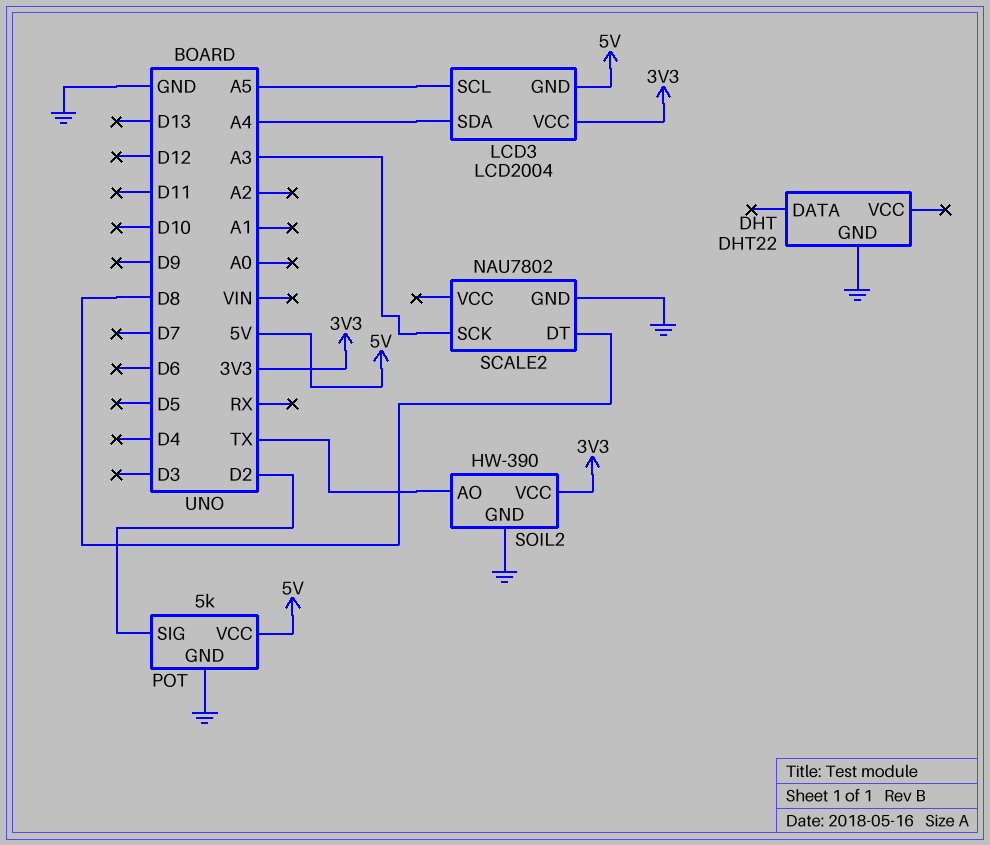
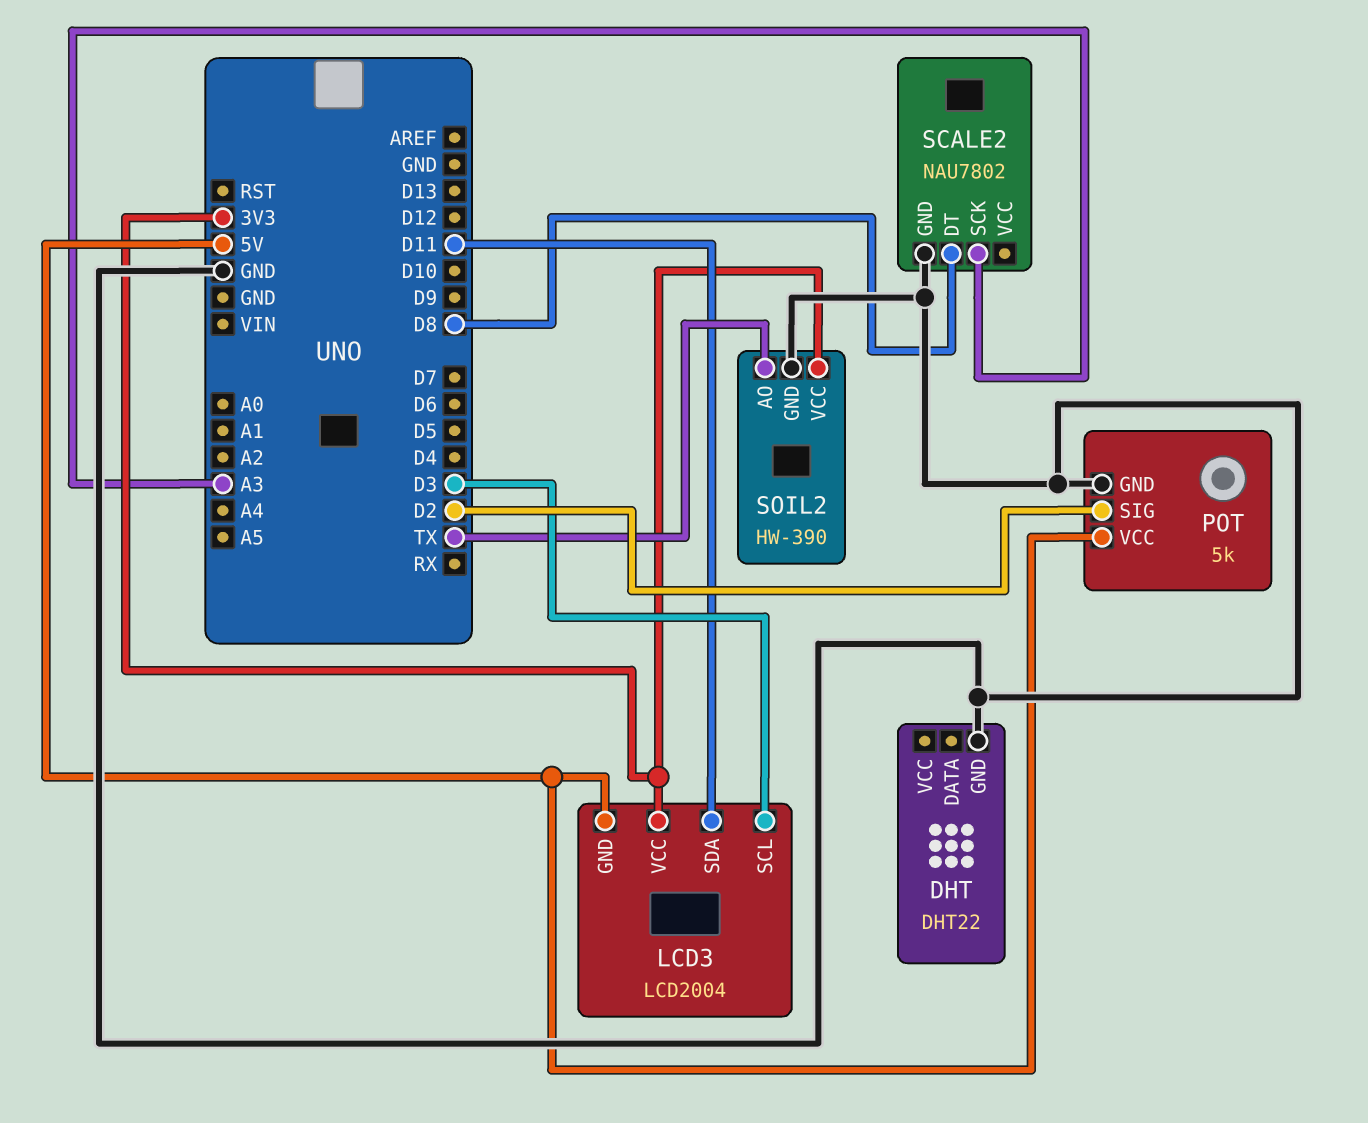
LCD3 pin SCL: A5 -> D3
LCD3 pin SDA: A4 -> D11

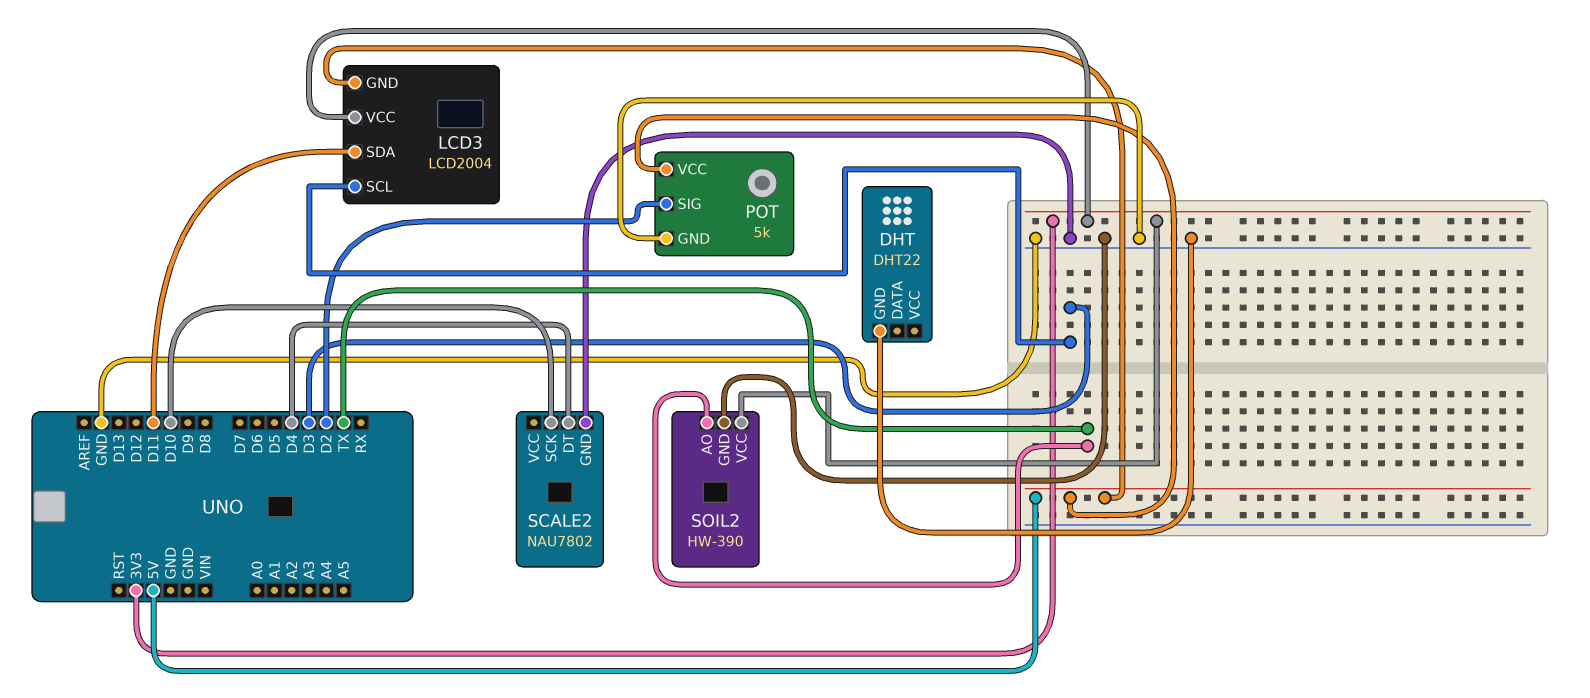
SCALE2 pin DT: D8 -> D4
SCALE2 pin SCK: A3 -> D10

